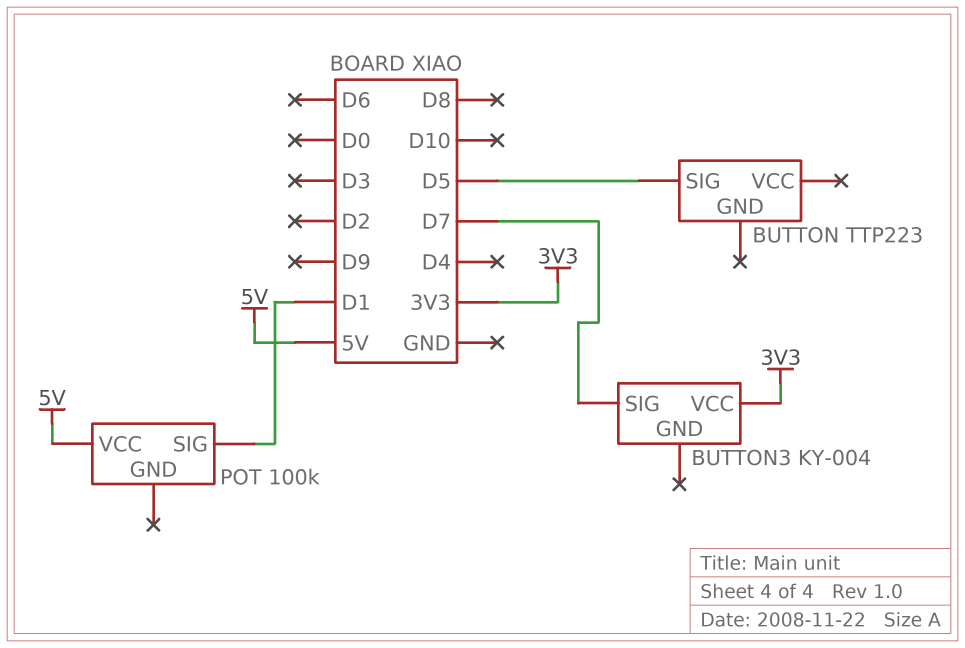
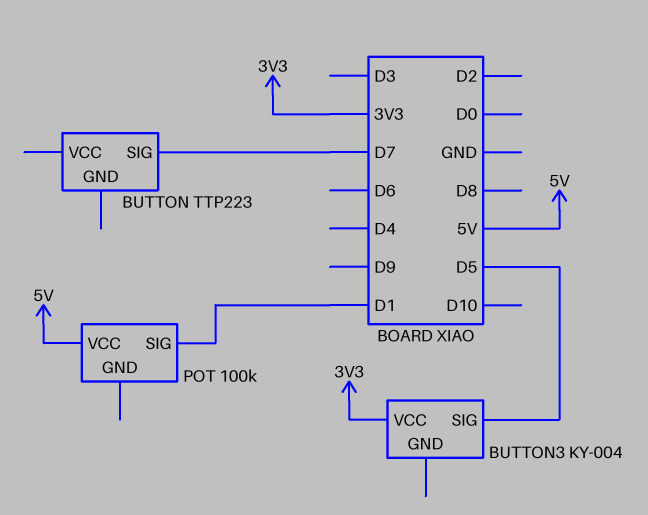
BUTTON pin SIG: D5 -> D7
BUTTON3 pin SIG: D7 -> D5

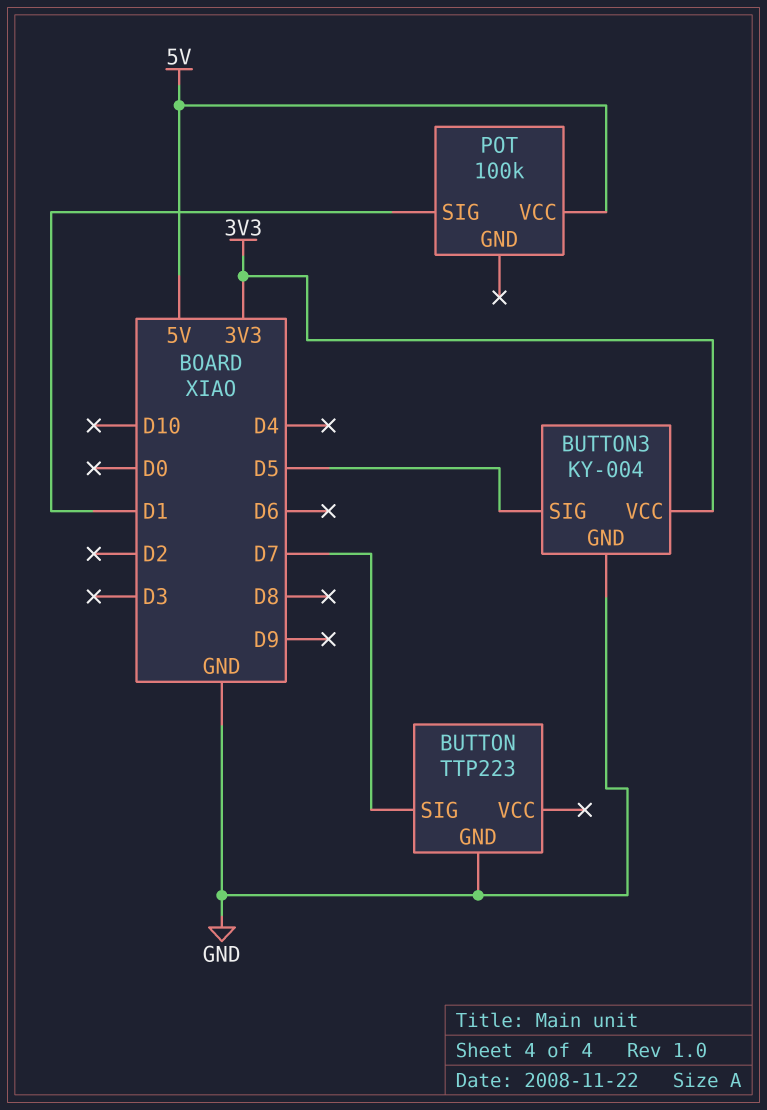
BUTTON pin GND: none -> GND
BUTTON3 pin GND: none -> GND

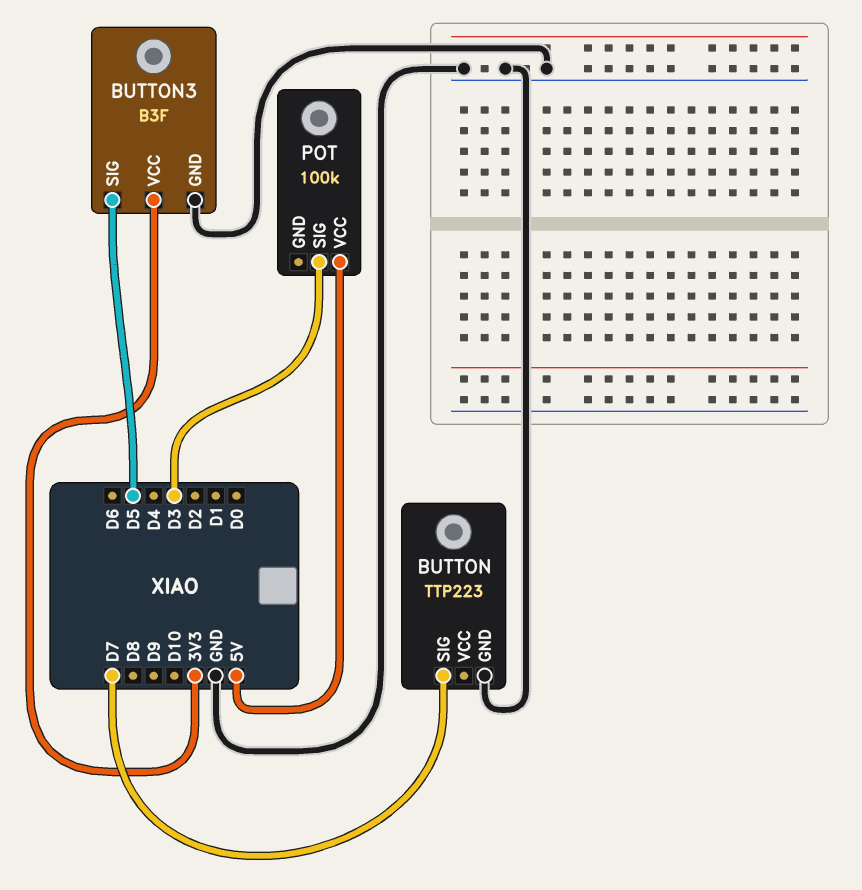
BUTTON3: KY-004 -> B3F
POT pin SIG: D1 -> D3

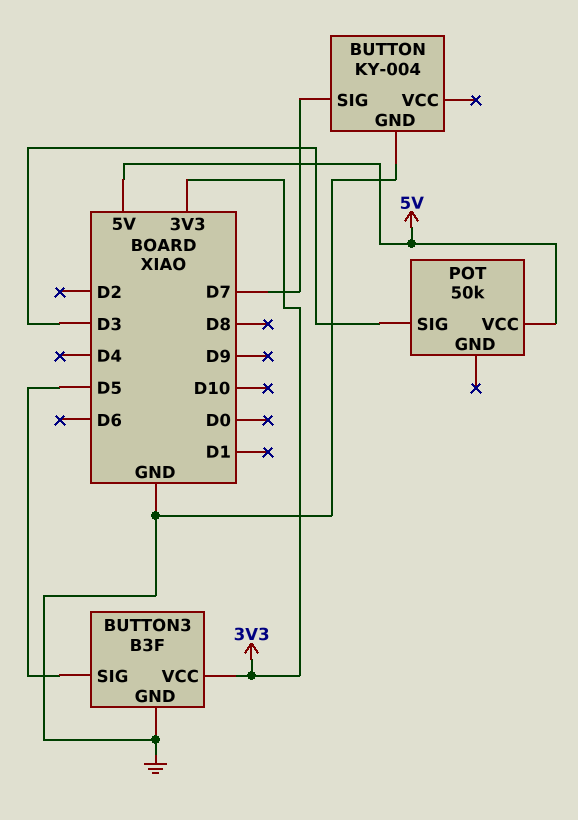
BUTTON: TTP223 -> KY-004
POT: 100k -> 50k

